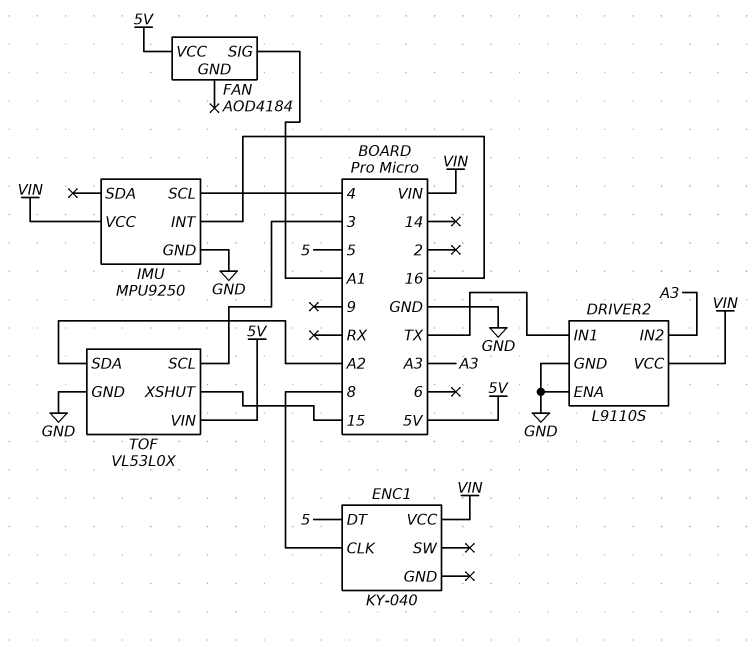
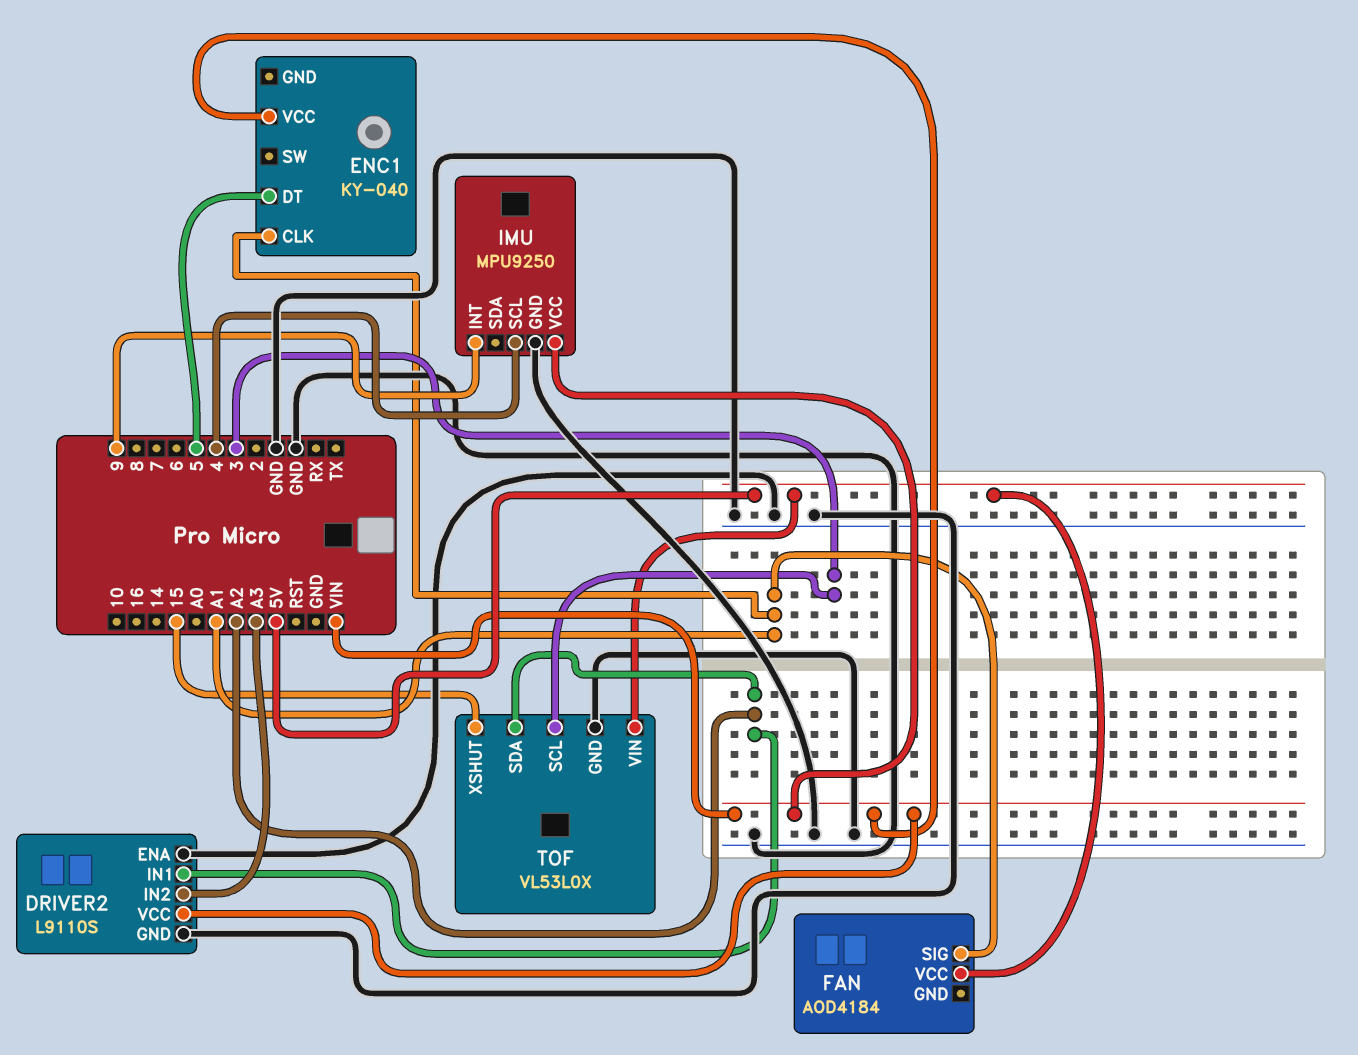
DRIVER2 pin IN1: TX -> A2
ENC1 pin CLK: 8 -> A1
IMU pin INT: 16 -> 9

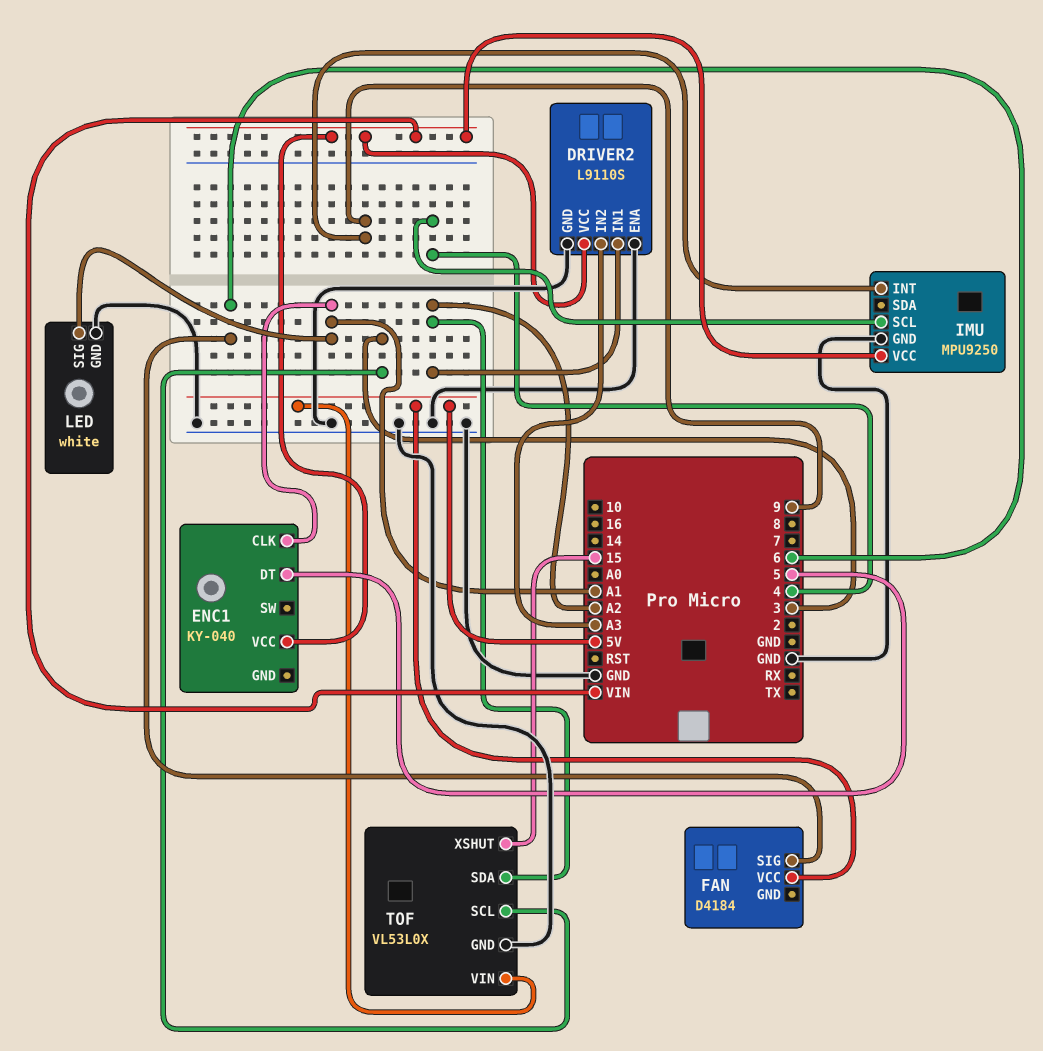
FAN: AOD4184 -> D4184
FAN pin SIG: A1 -> 6
LED: none -> white
LED pin GND: none -> GND
LED pin SIG: none -> A1

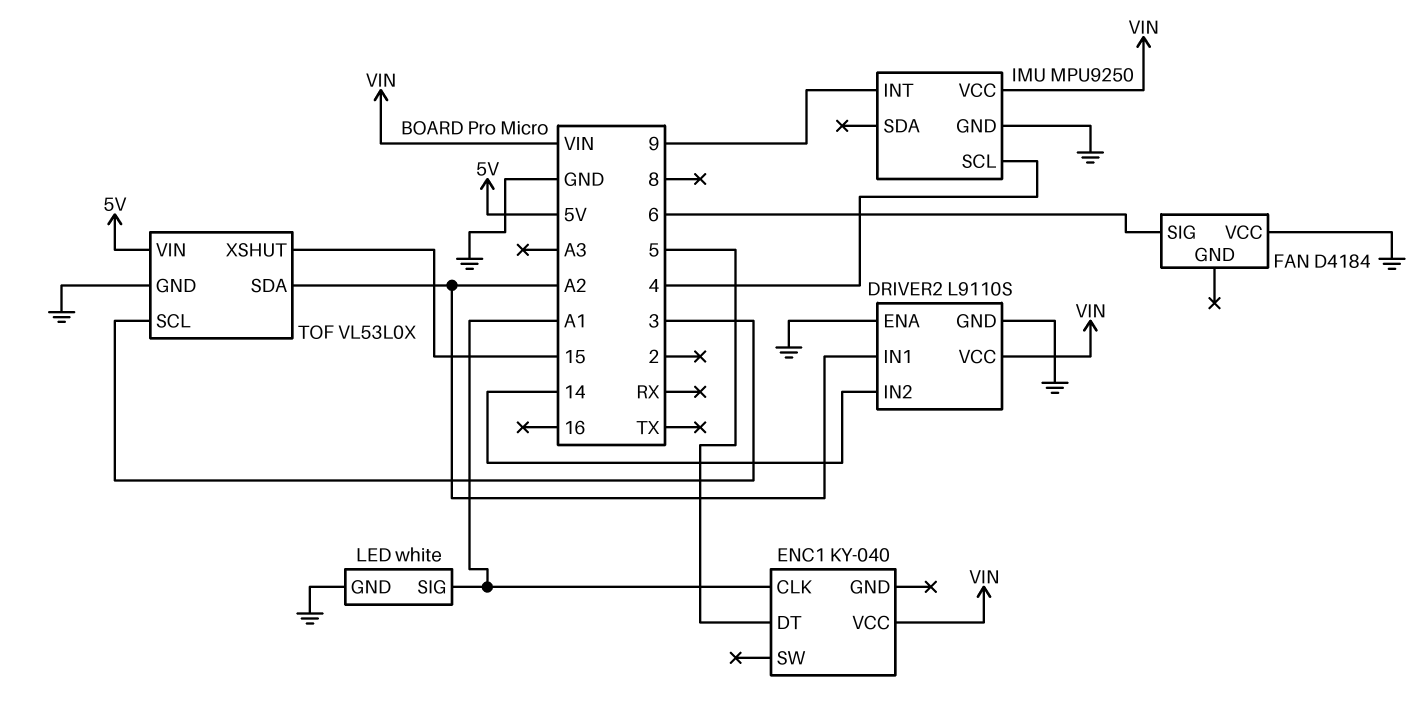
DRIVER2 pin IN2: A3 -> 14
FAN pin VCC: 5V -> GND

